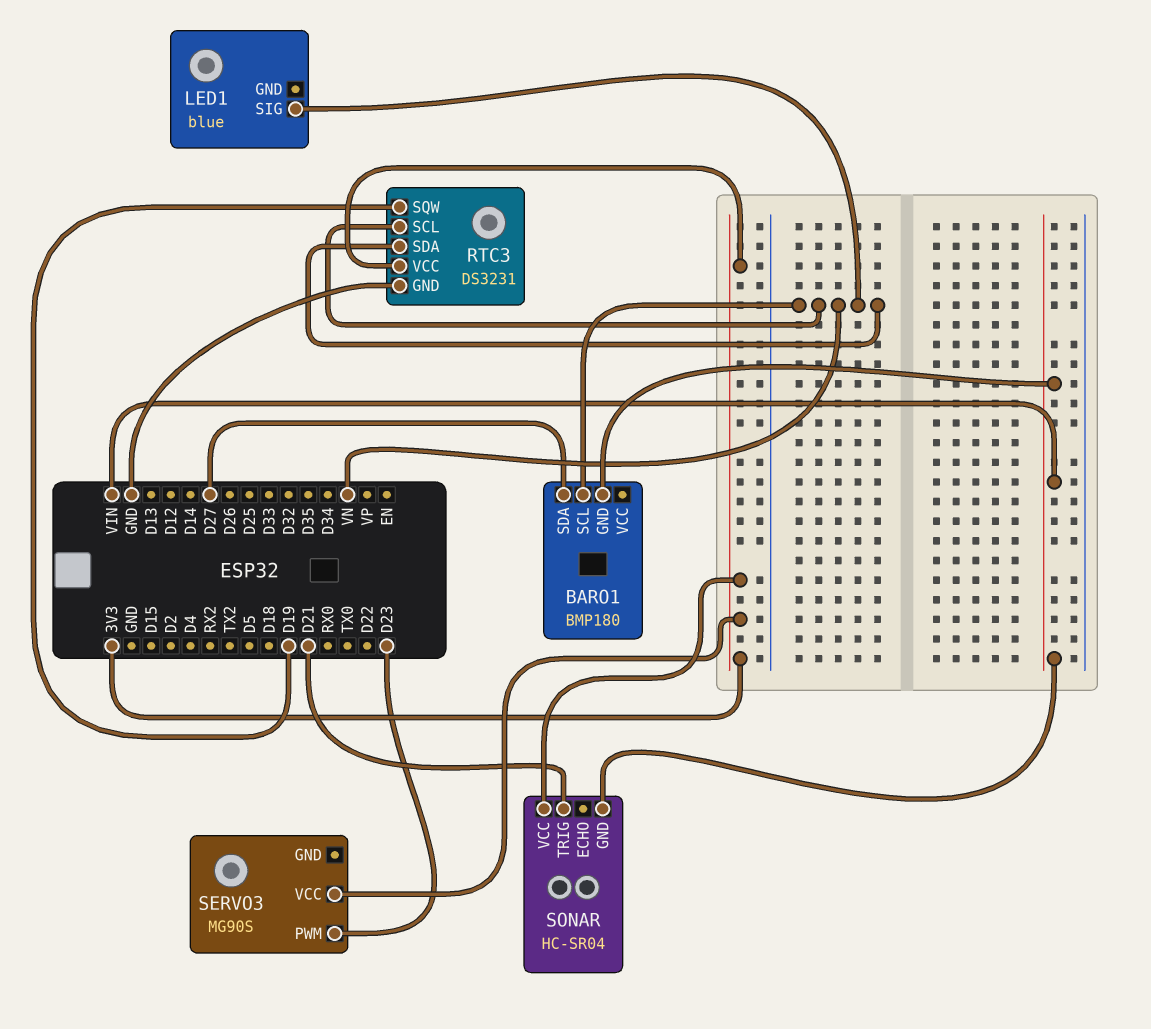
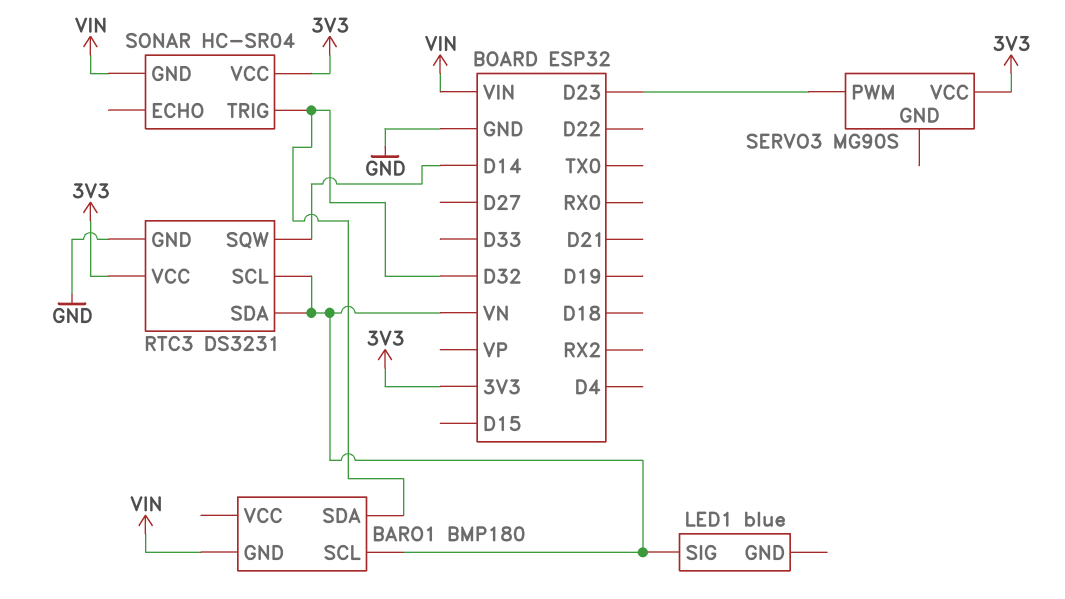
BARO1 pin SDA: D27 -> D32
RTC3 pin SQW: D19 -> D14
SONAR pin TRIG: D21 -> D32

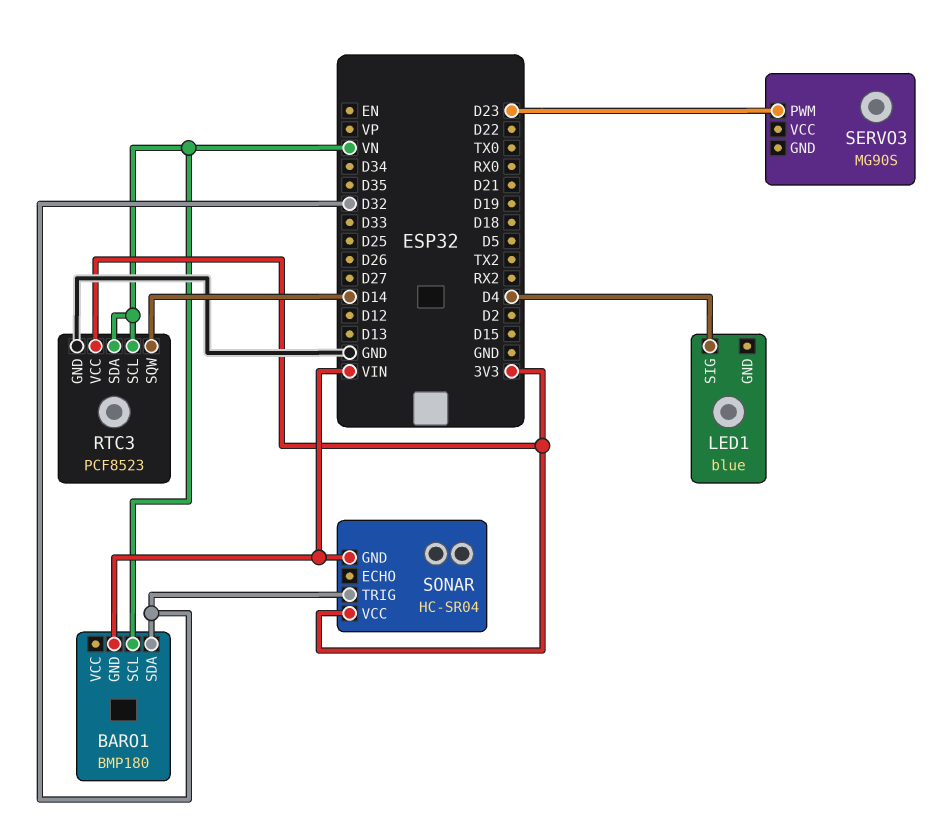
LED1 pin SIG: VN -> D4
RTC3: DS3231 -> PCF8523
SERVO3 pin VCC: 3V3 -> none

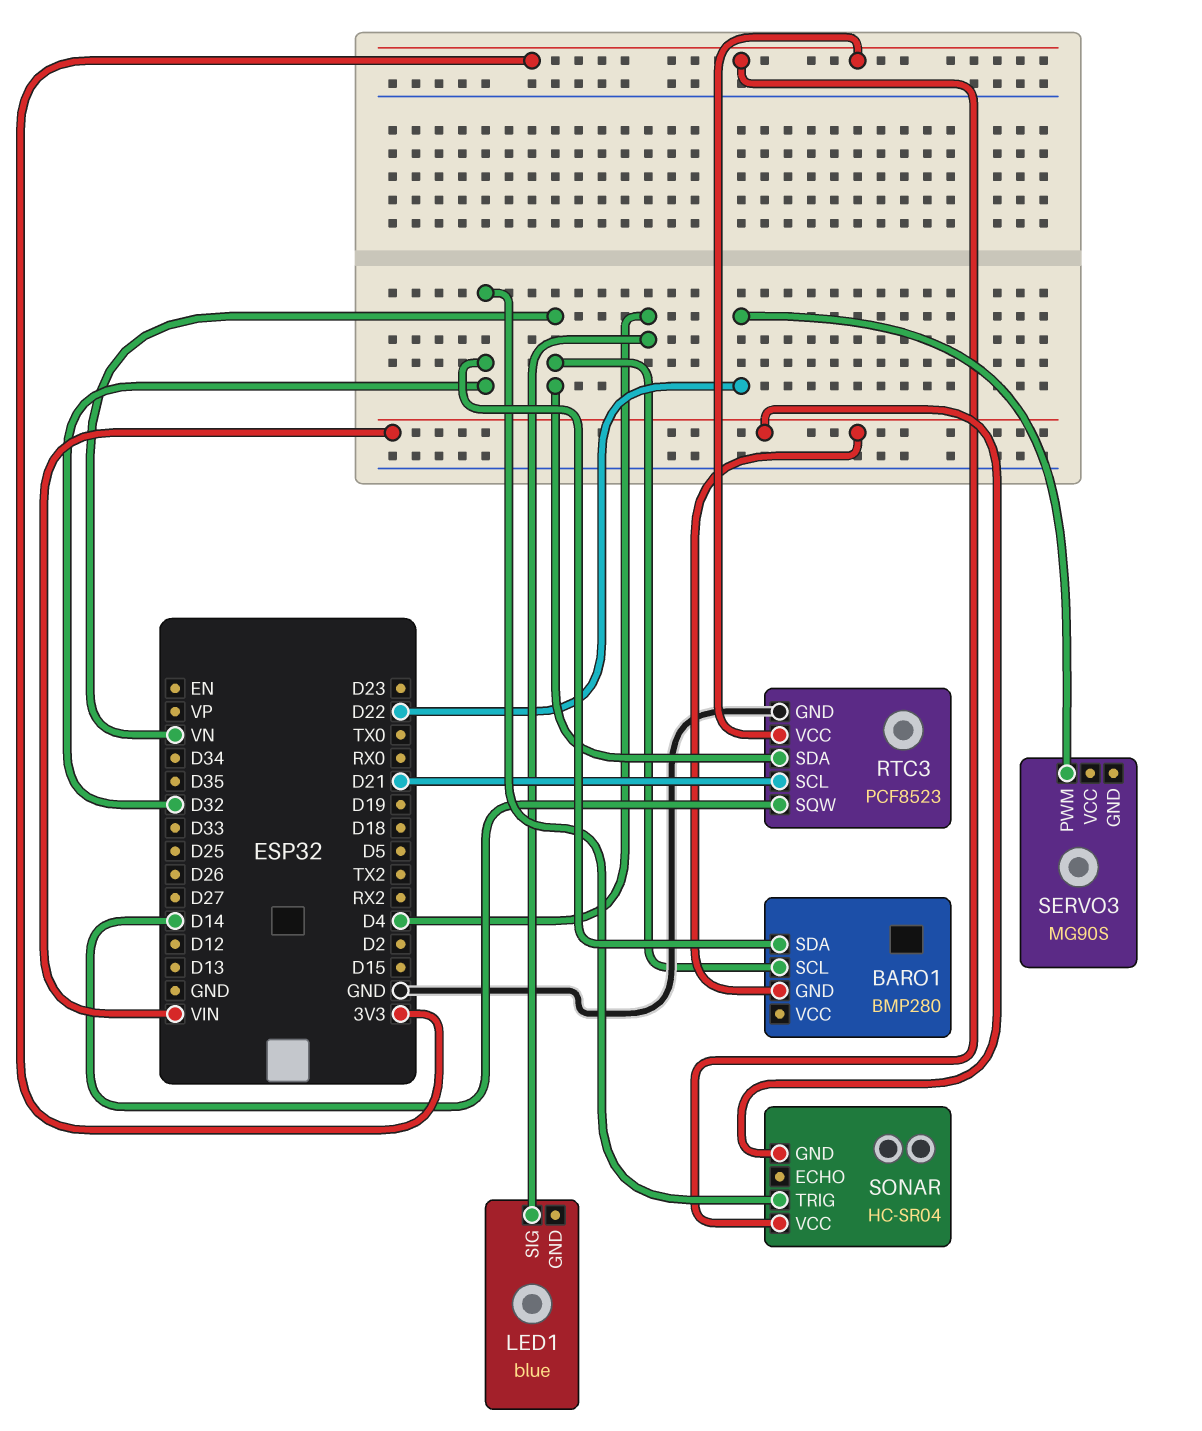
BARO1: BMP180 -> BMP280
RTC3 pin SCL: VN -> D21
SERVO3 pin PWM: D23 -> D22

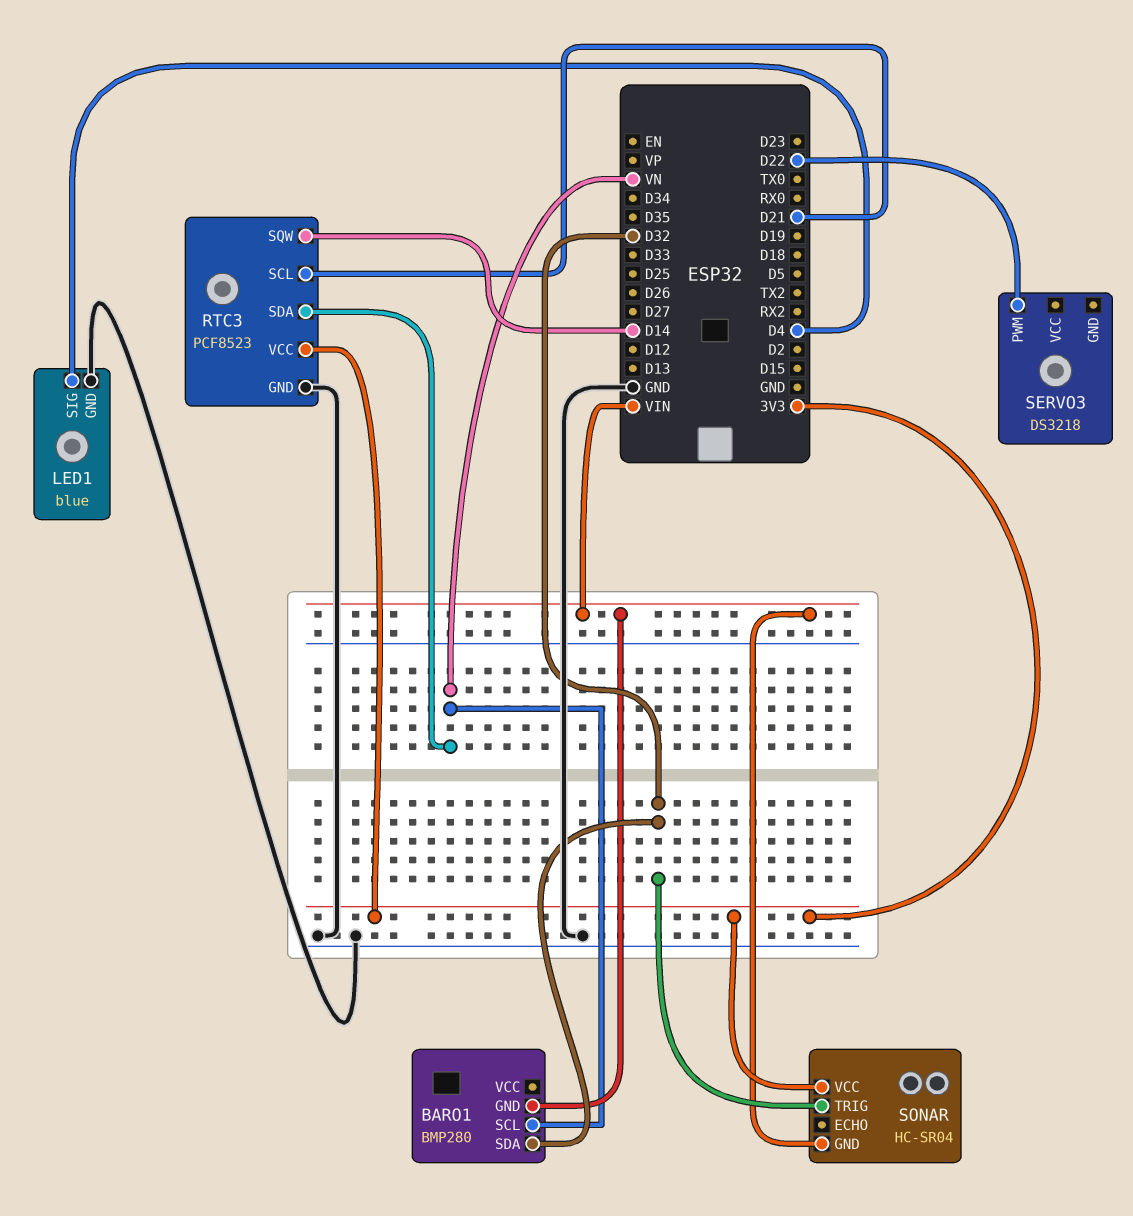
LED1 pin GND: none -> GND
SERVO3: MG90S -> DS3218

